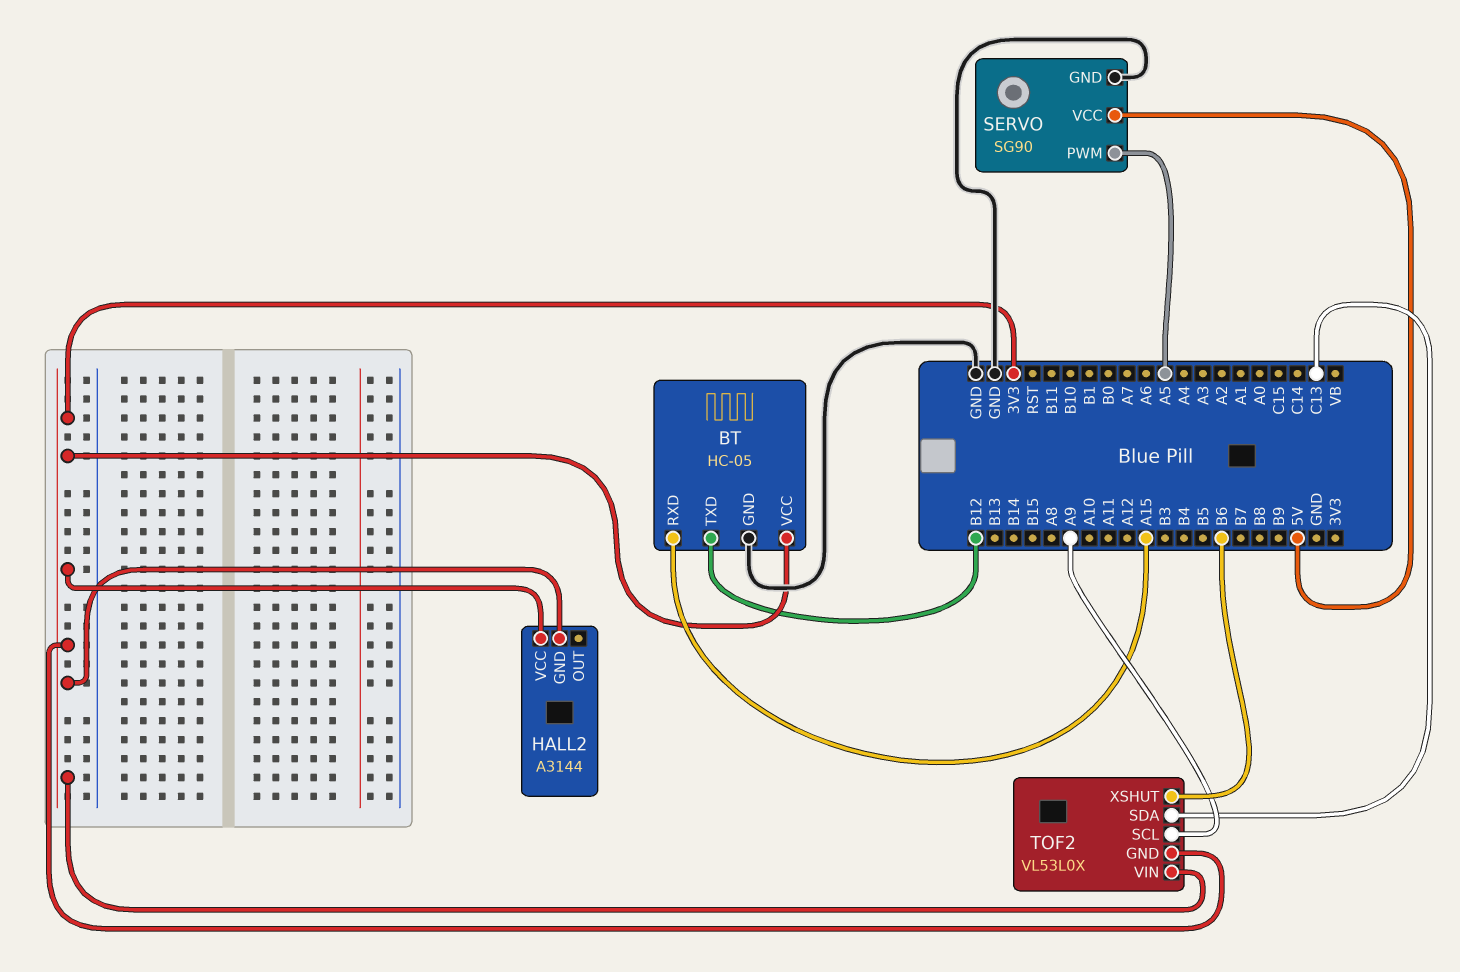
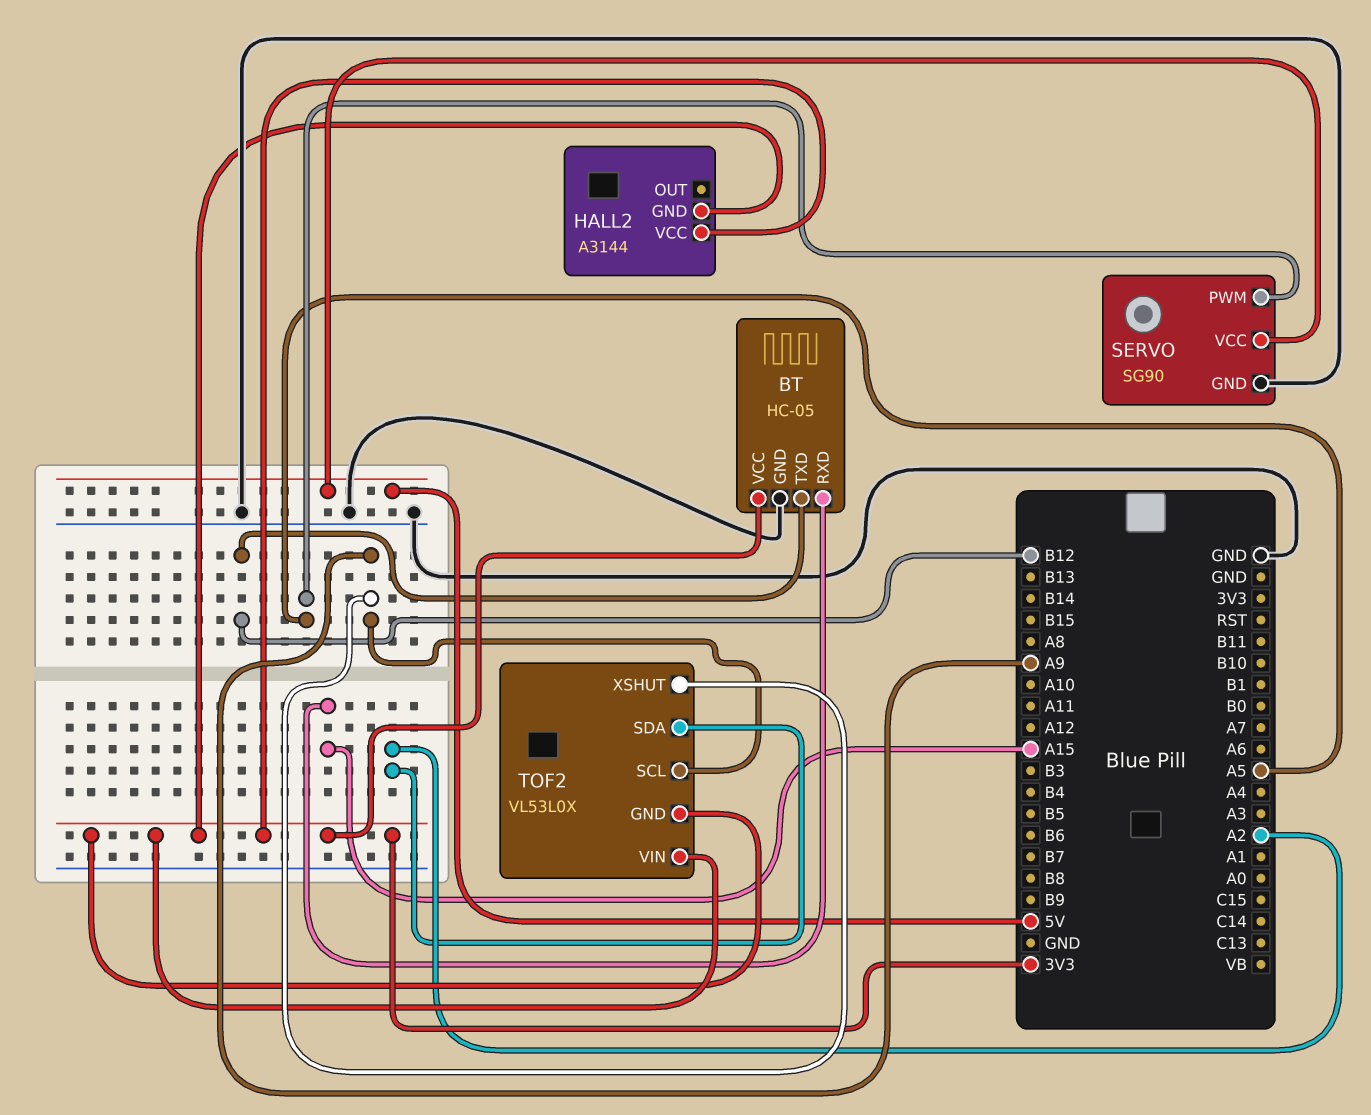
TOF2 pin SDA: C13 -> A2
TOF2 pin XSHUT: B6 -> A9

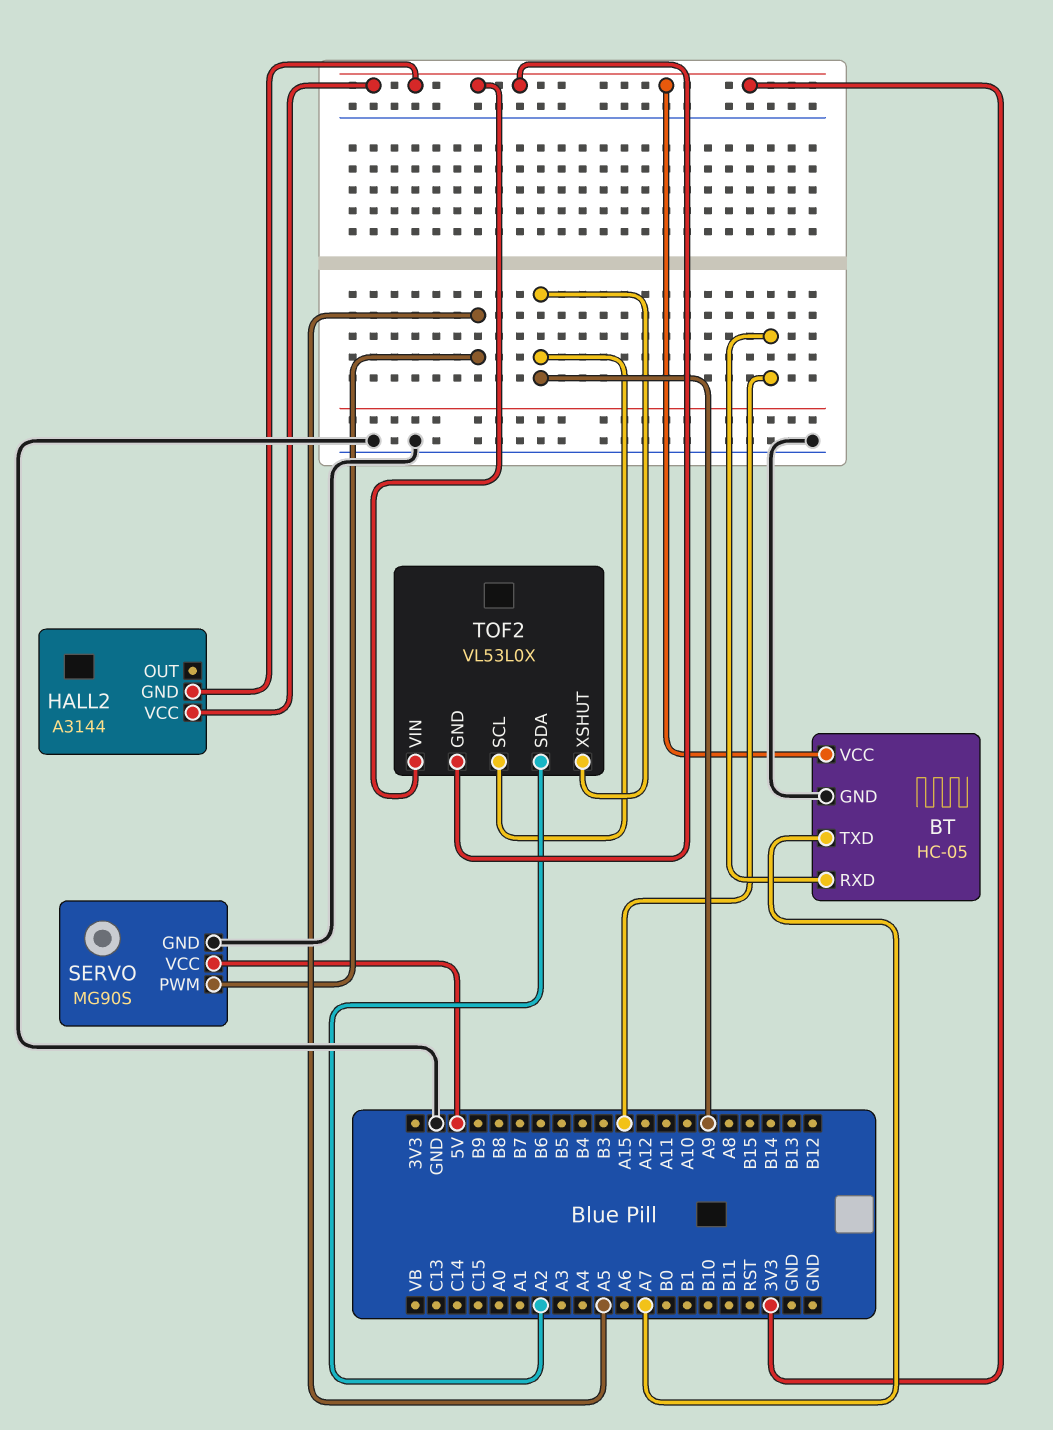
BT pin TXD: B12 -> A7
SERVO: SG90 -> MG90S

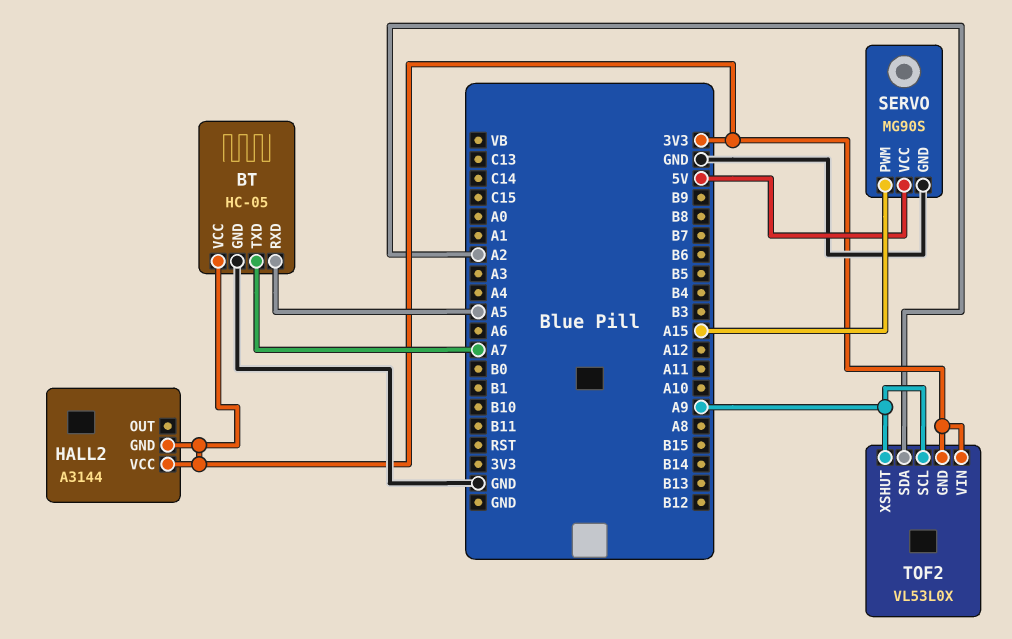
BT pin RXD: A15 -> A5
SERVO pin PWM: A5 -> A15

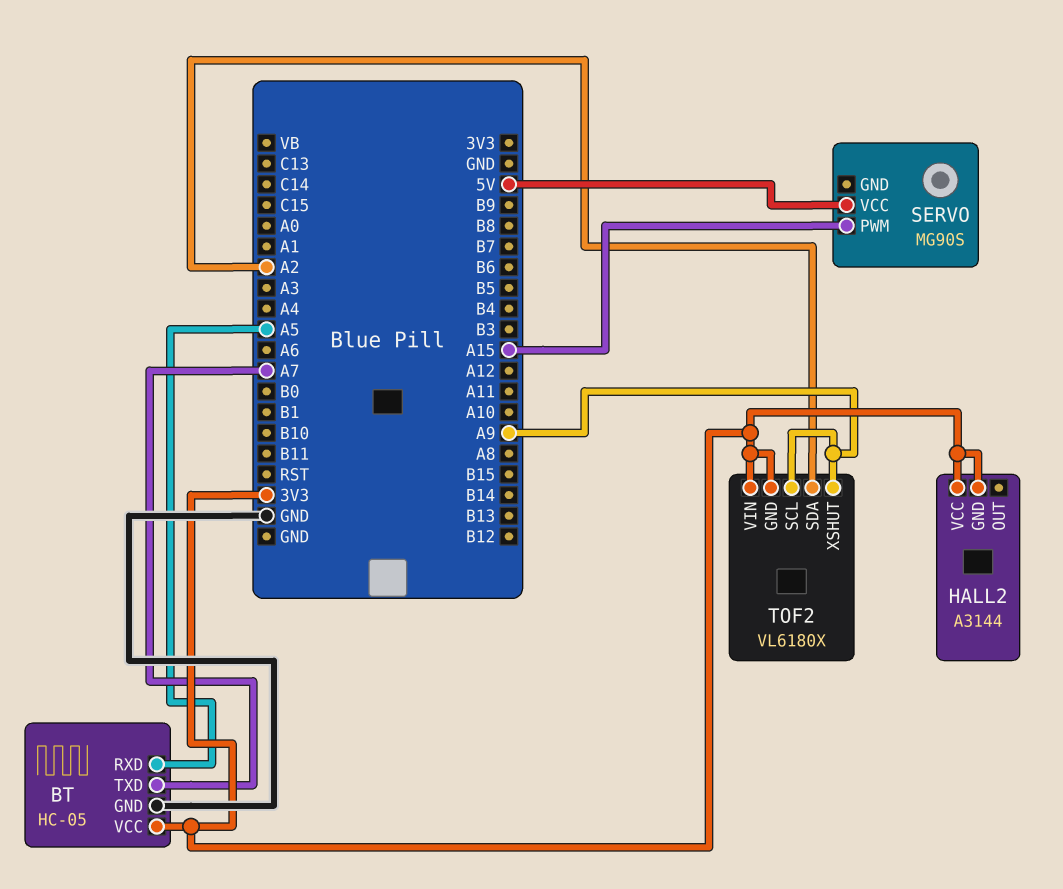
SERVO pin GND: GND -> none
TOF2: VL53L0X -> VL6180X

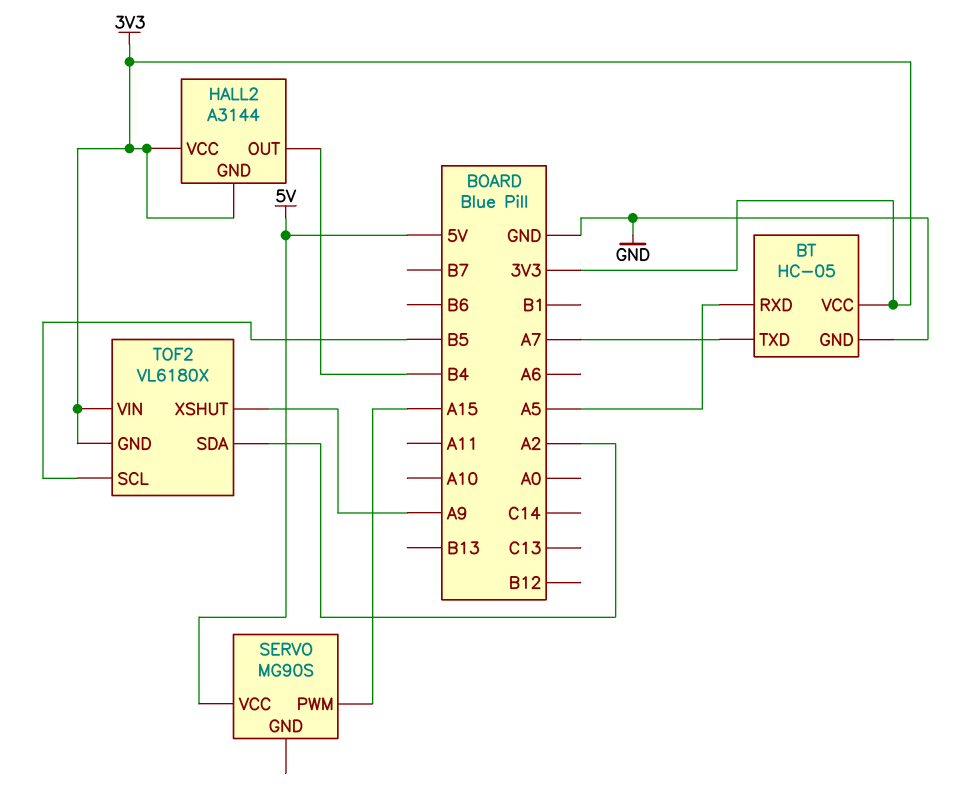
HALL2 pin OUT: none -> B4
TOF2 pin SCL: A9 -> B5

